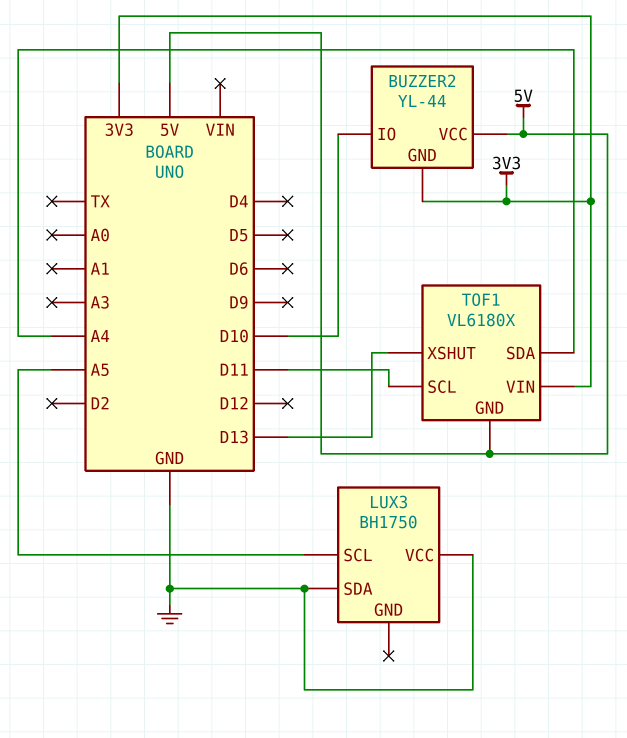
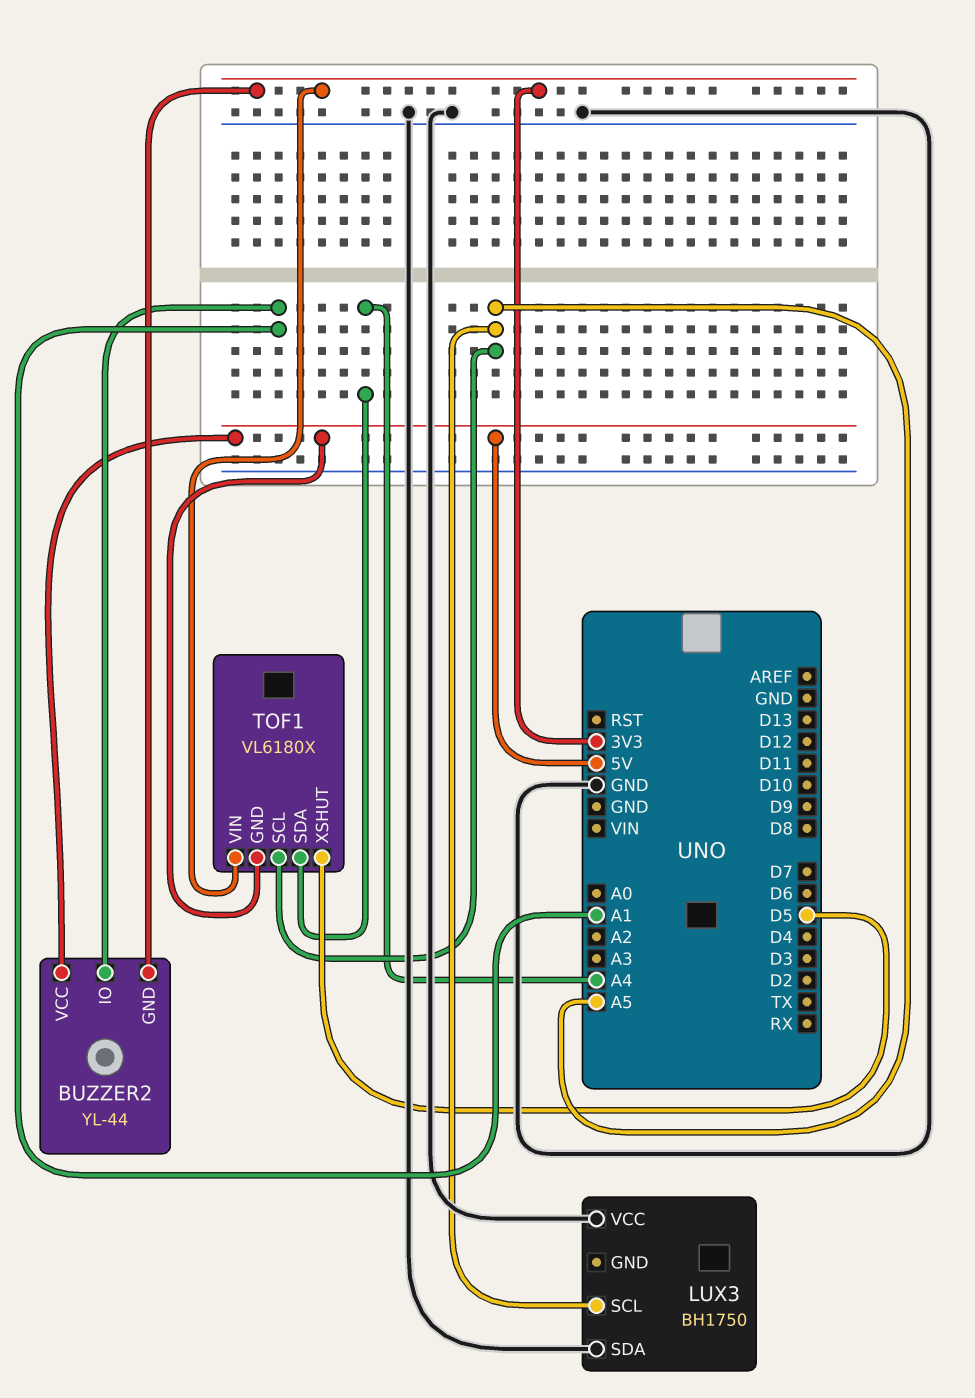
BUZZER2 pin IO: D10 -> A1
TOF1 pin SCL: D11 -> A5
TOF1 pin XSHUT: D13 -> D5

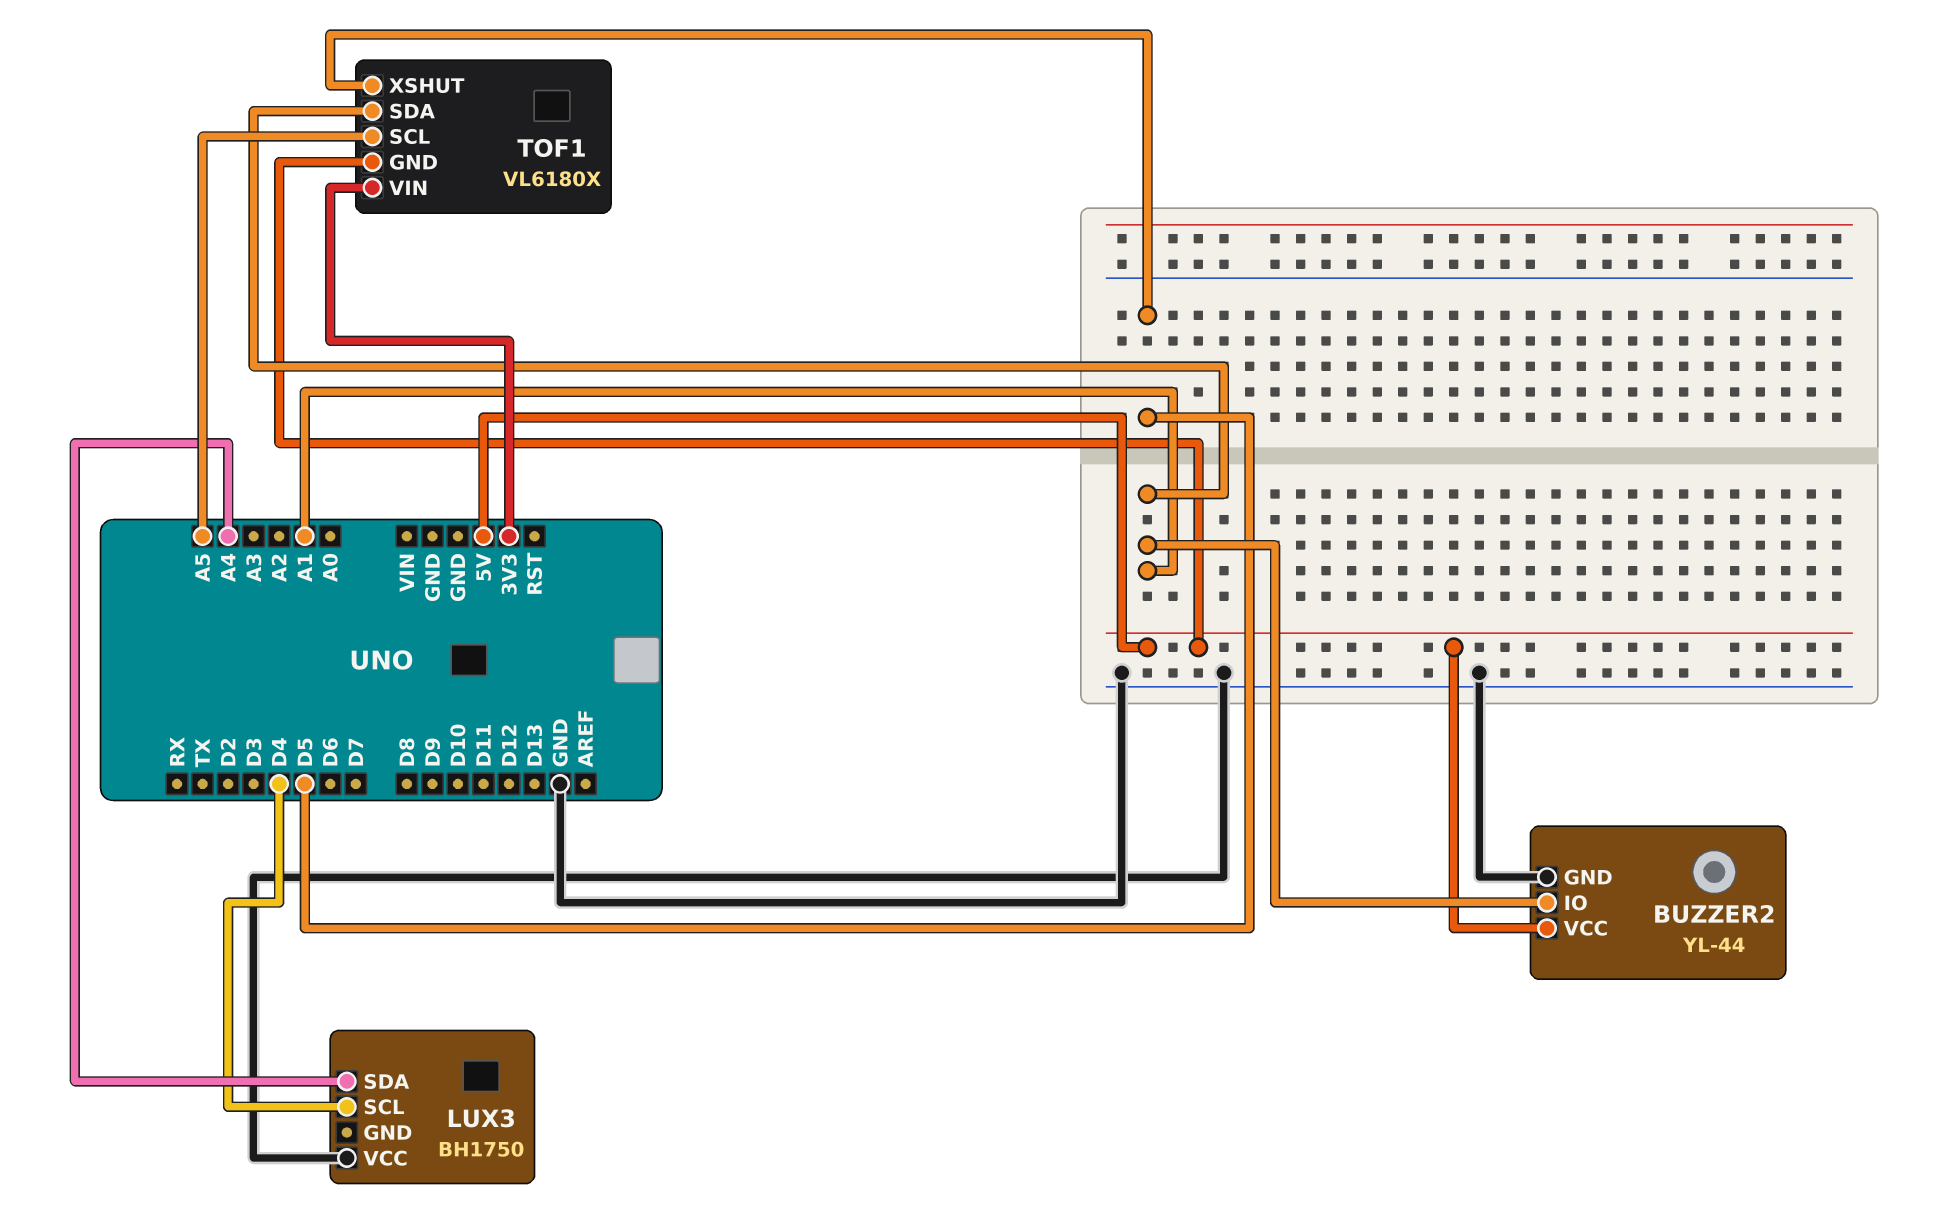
BUZZER2 pin GND: 3V3 -> GND
LUX3 pin SCL: A5 -> D4
LUX3 pin SDA: GND -> A4
TOF1 pin SDA: A4 -> A1

